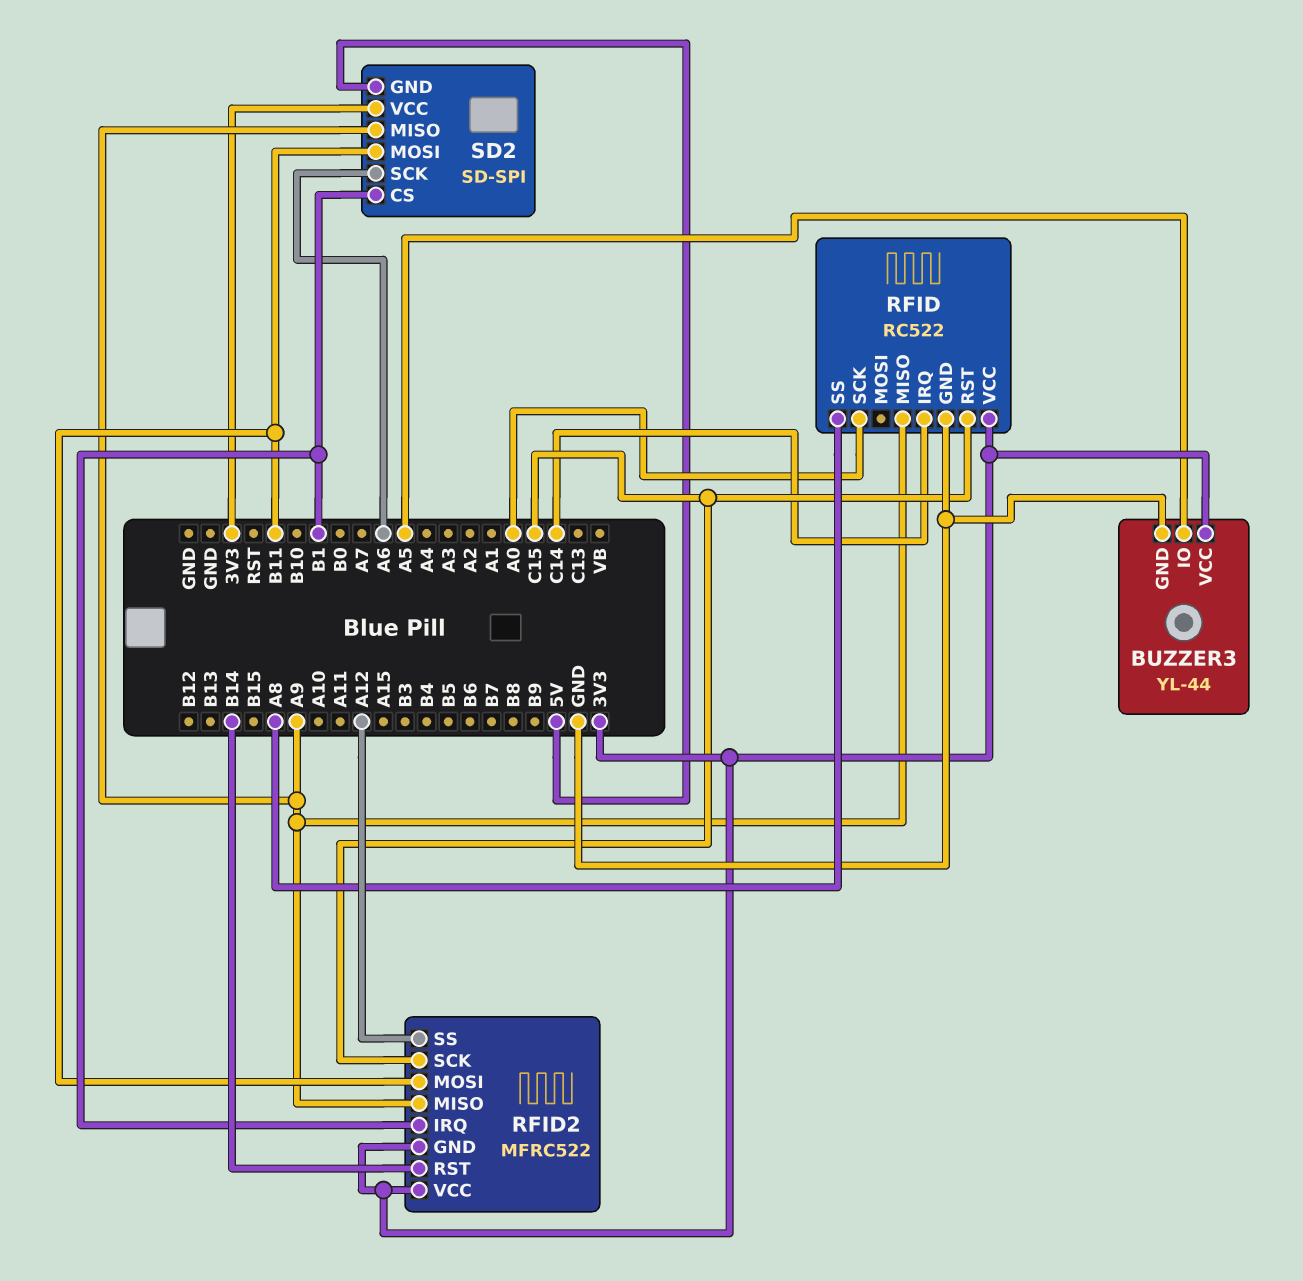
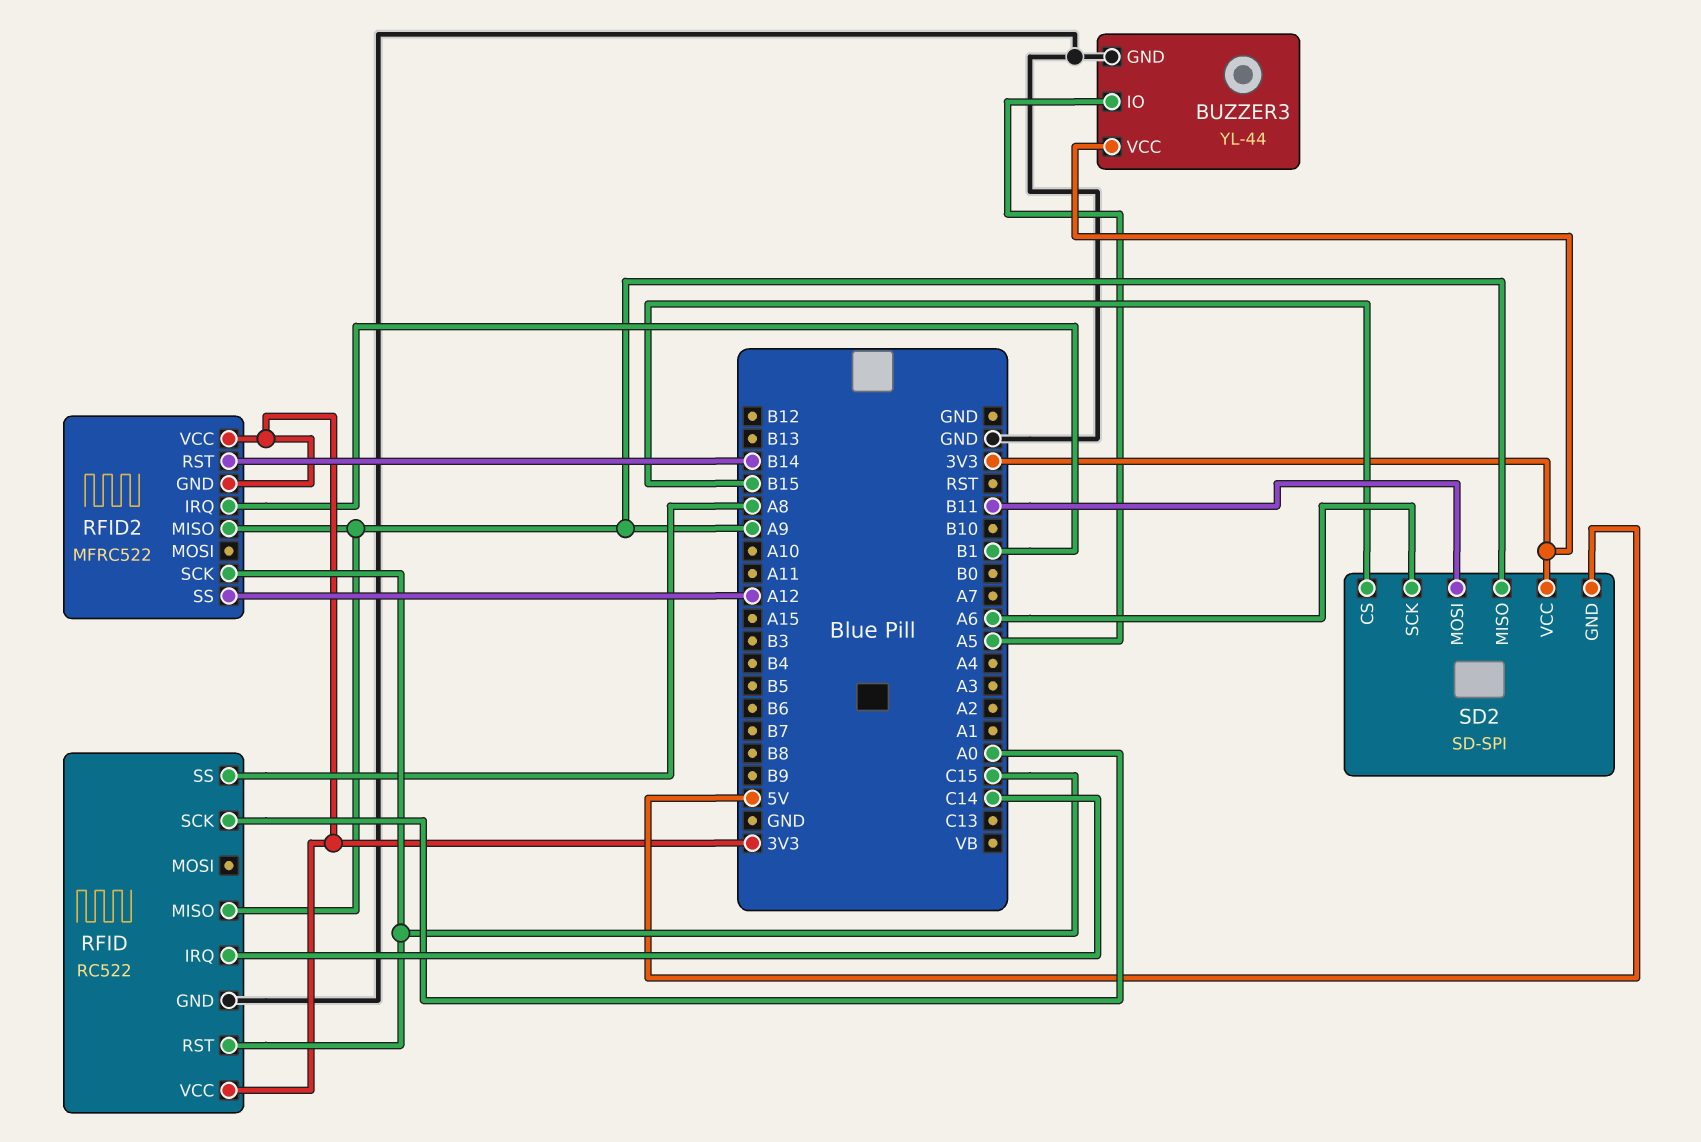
RFID2 pin MOSI: B11 -> none
SD2 pin CS: B1 -> B15

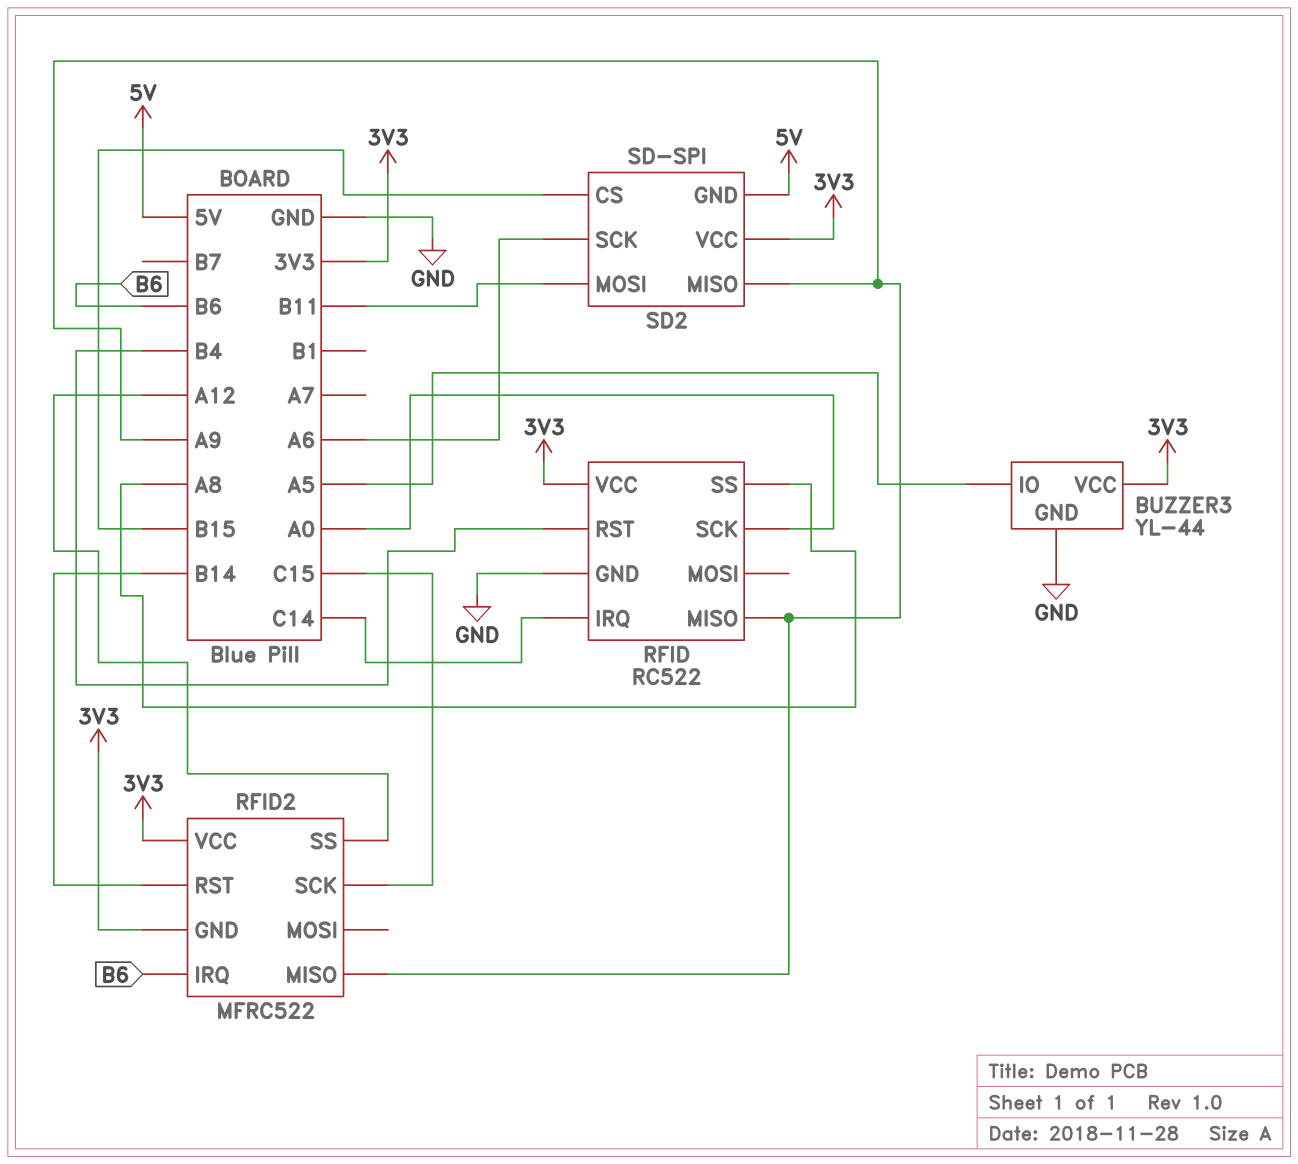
RFID pin RST: C15 -> B4
RFID2 pin IRQ: B1 -> B6

